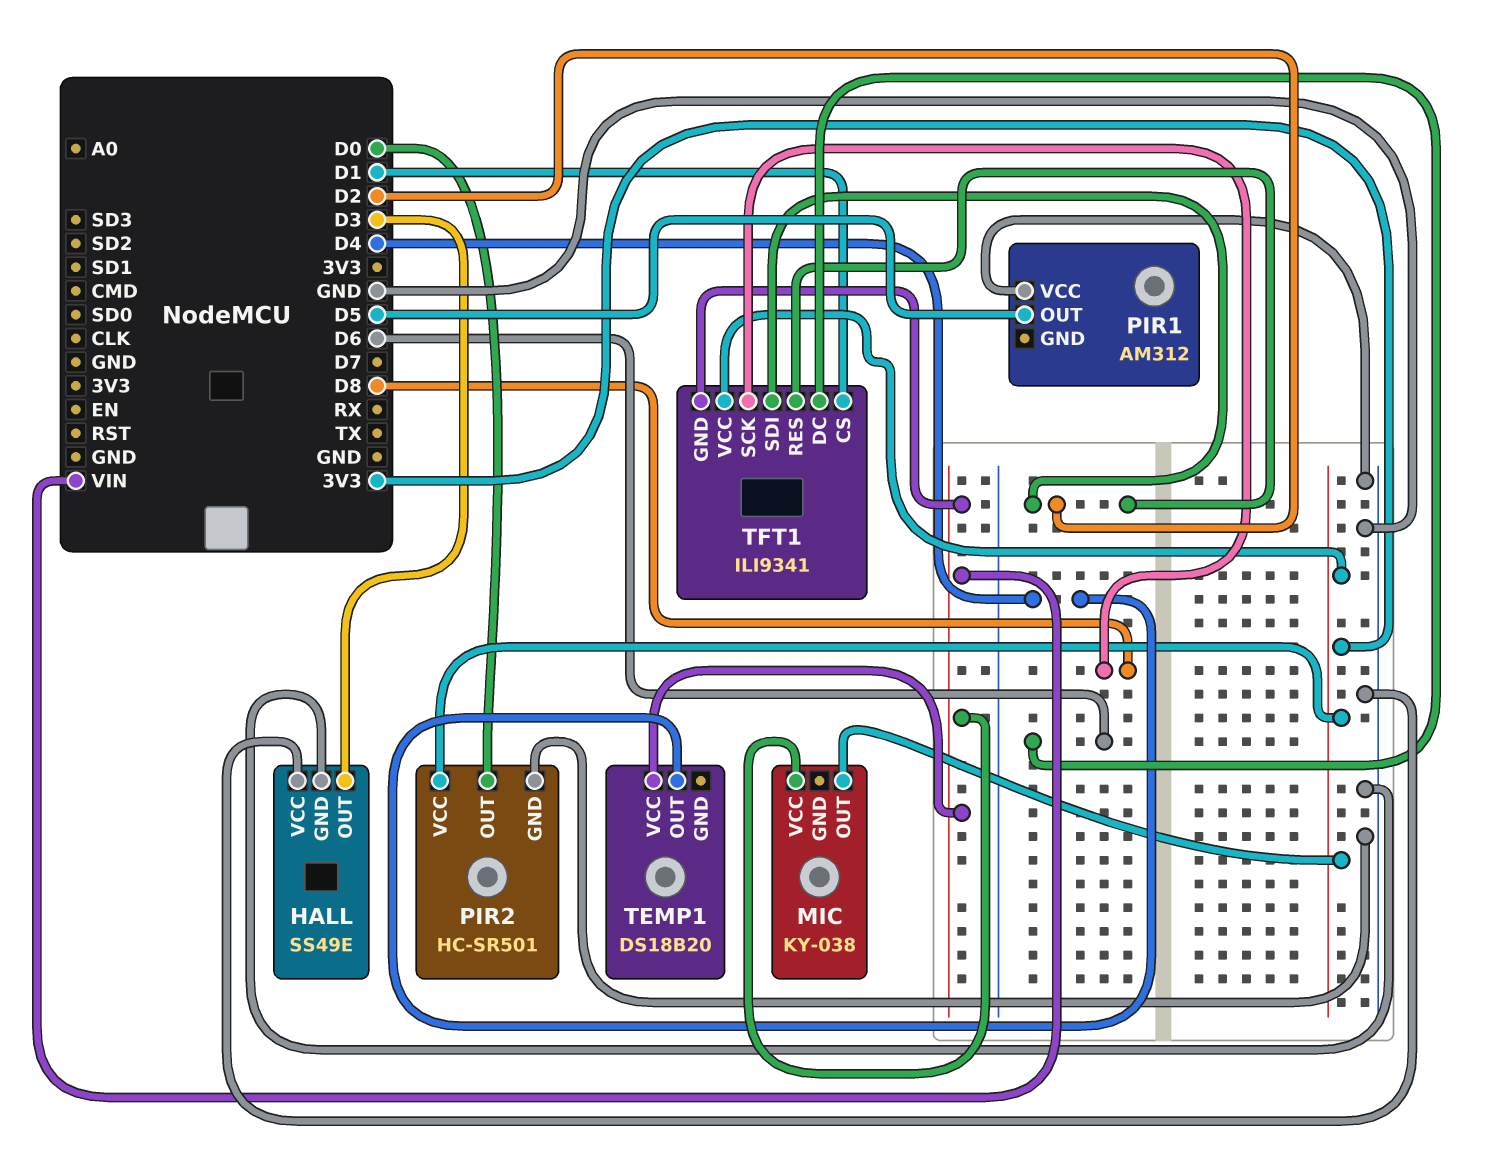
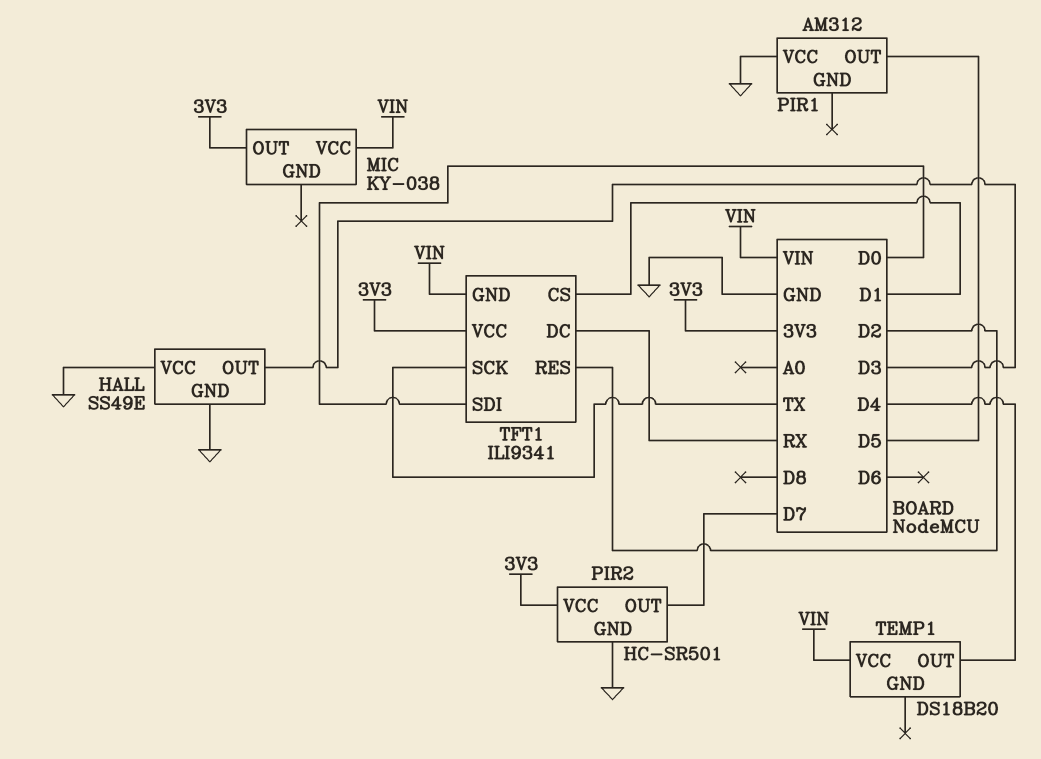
PIR2 pin OUT: D0 -> D7
TFT1 pin DC: D6 -> RX
TFT1 pin SCK: D8 -> TX
TFT1 pin SDI: D2 -> D0

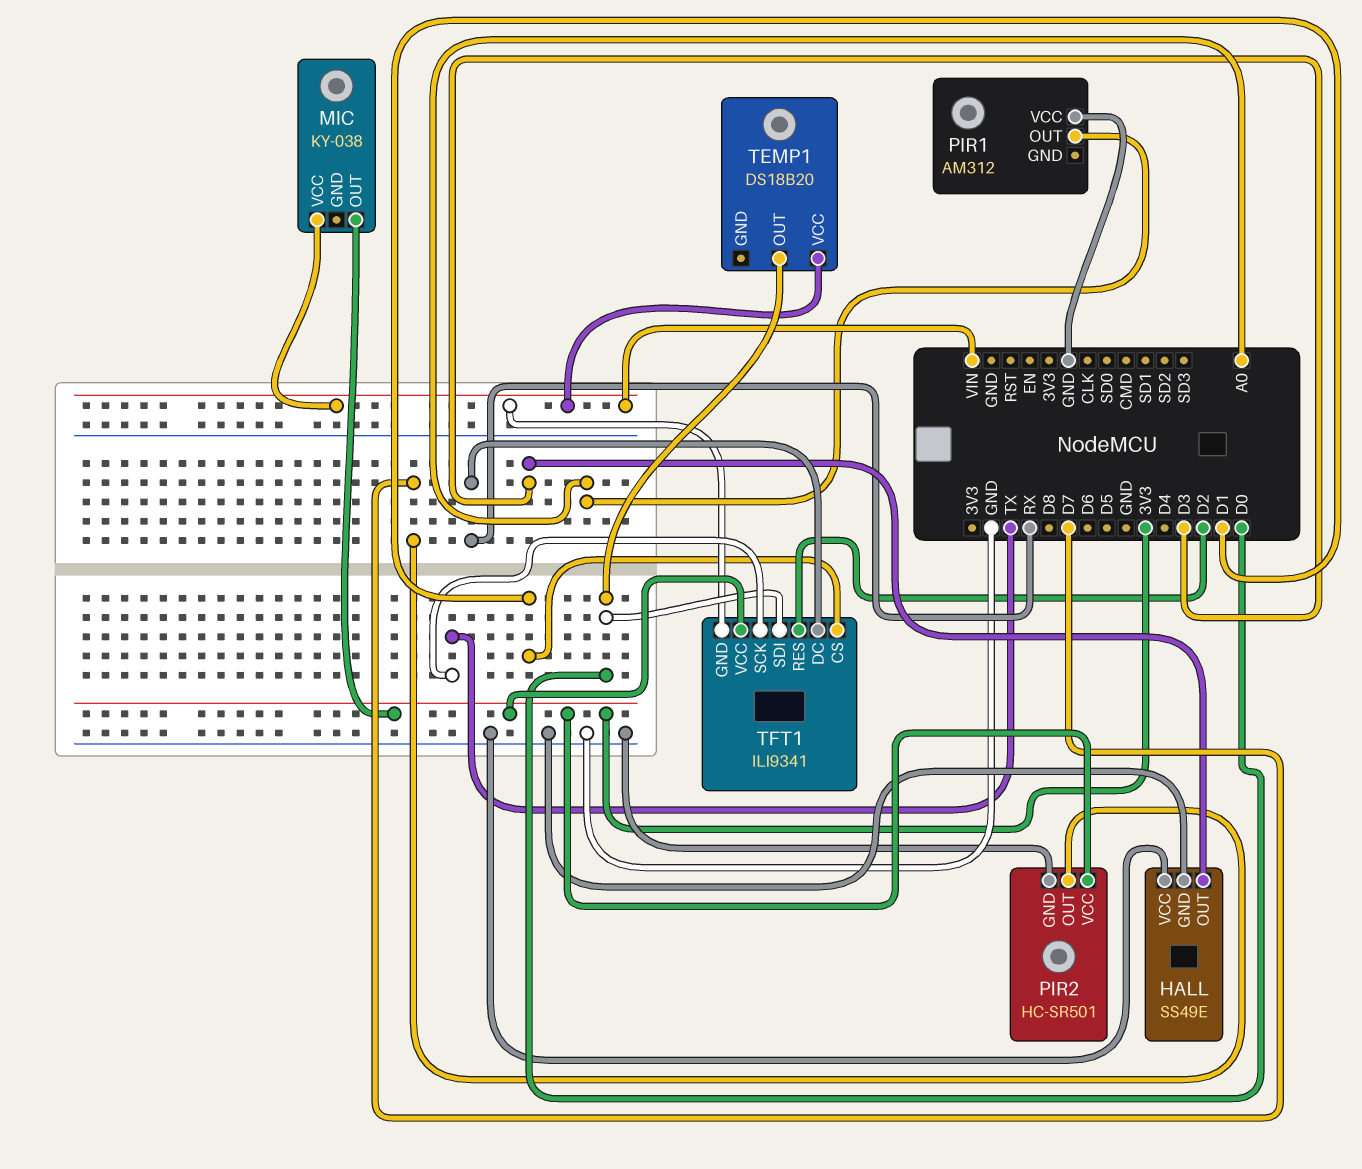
PIR1 pin OUT: D5 -> A0
TEMP1 pin OUT: D4 -> D0

